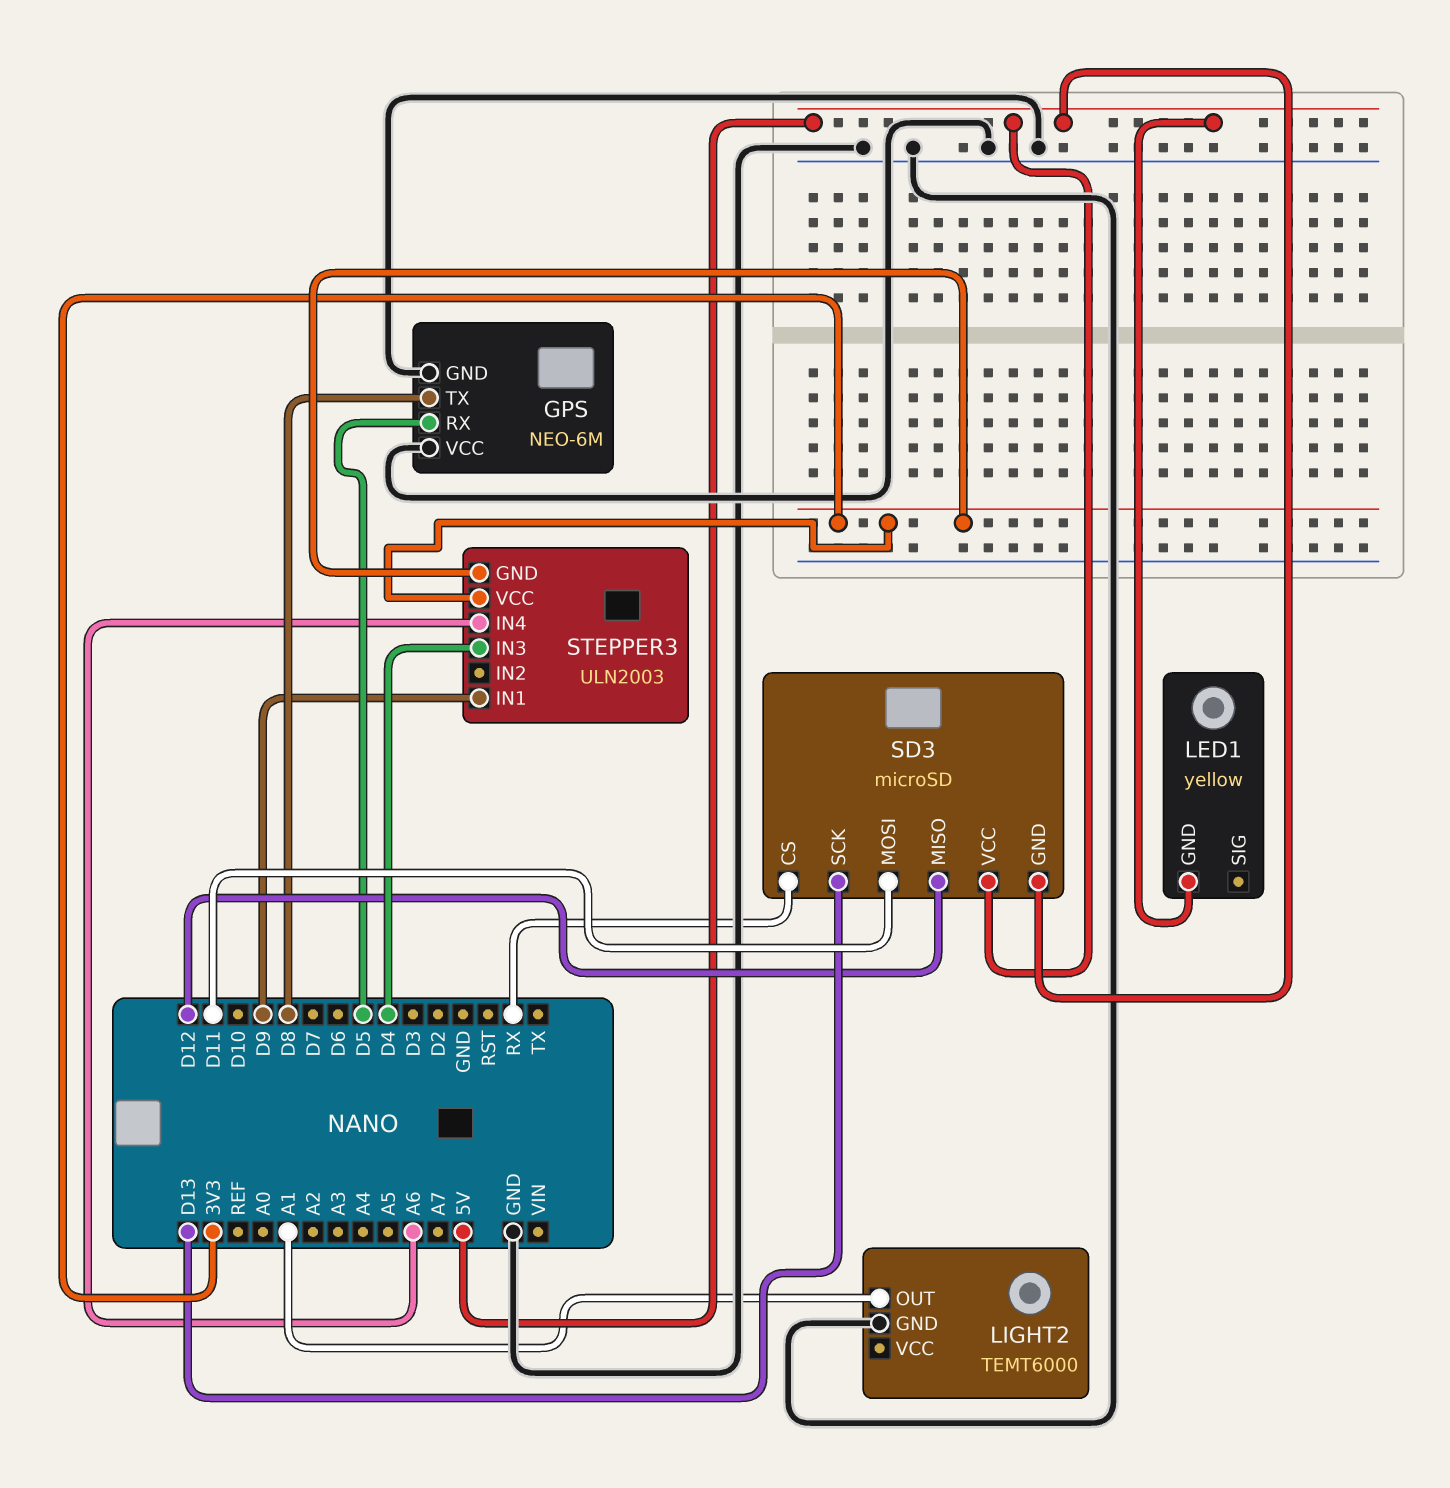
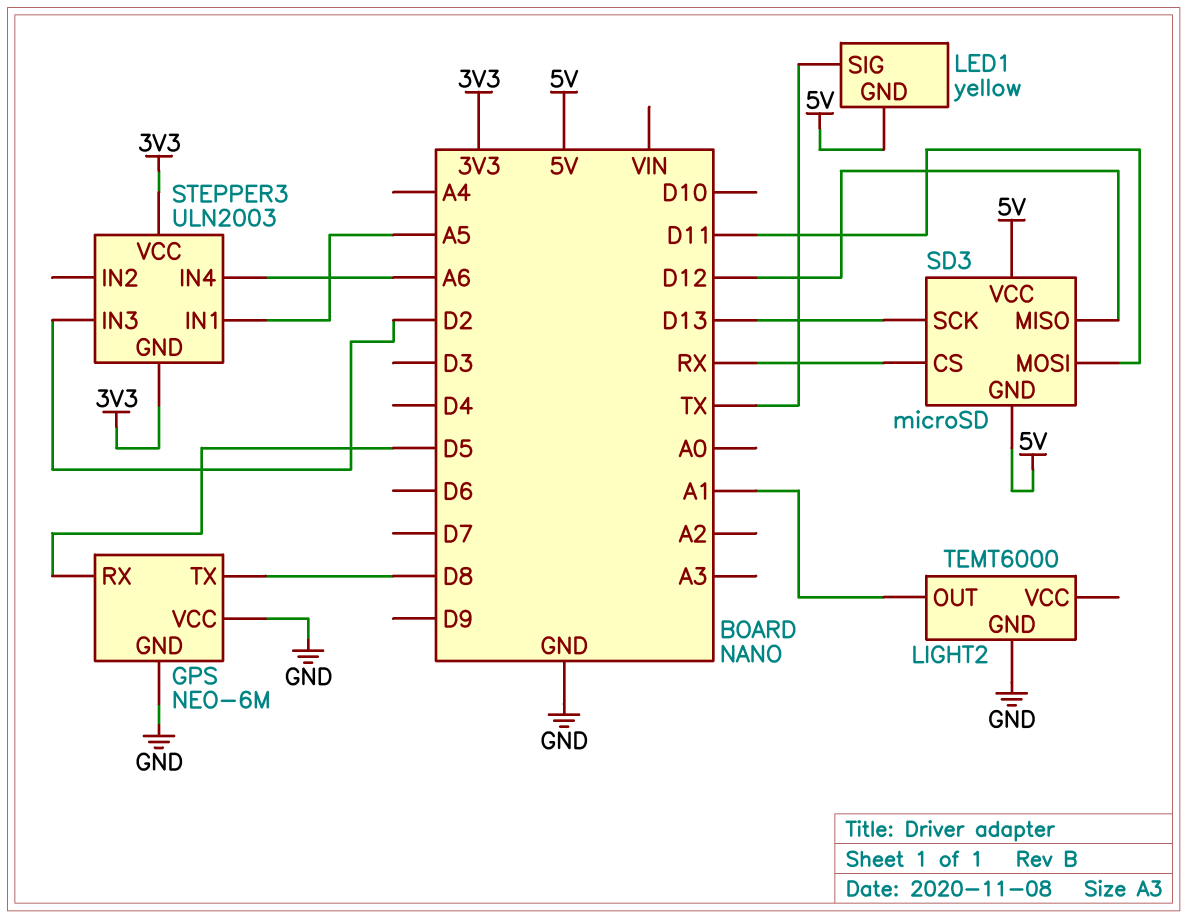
LED1 pin SIG: none -> TX
STEPPER3 pin IN1: D9 -> A5
STEPPER3 pin IN3: D4 -> D2

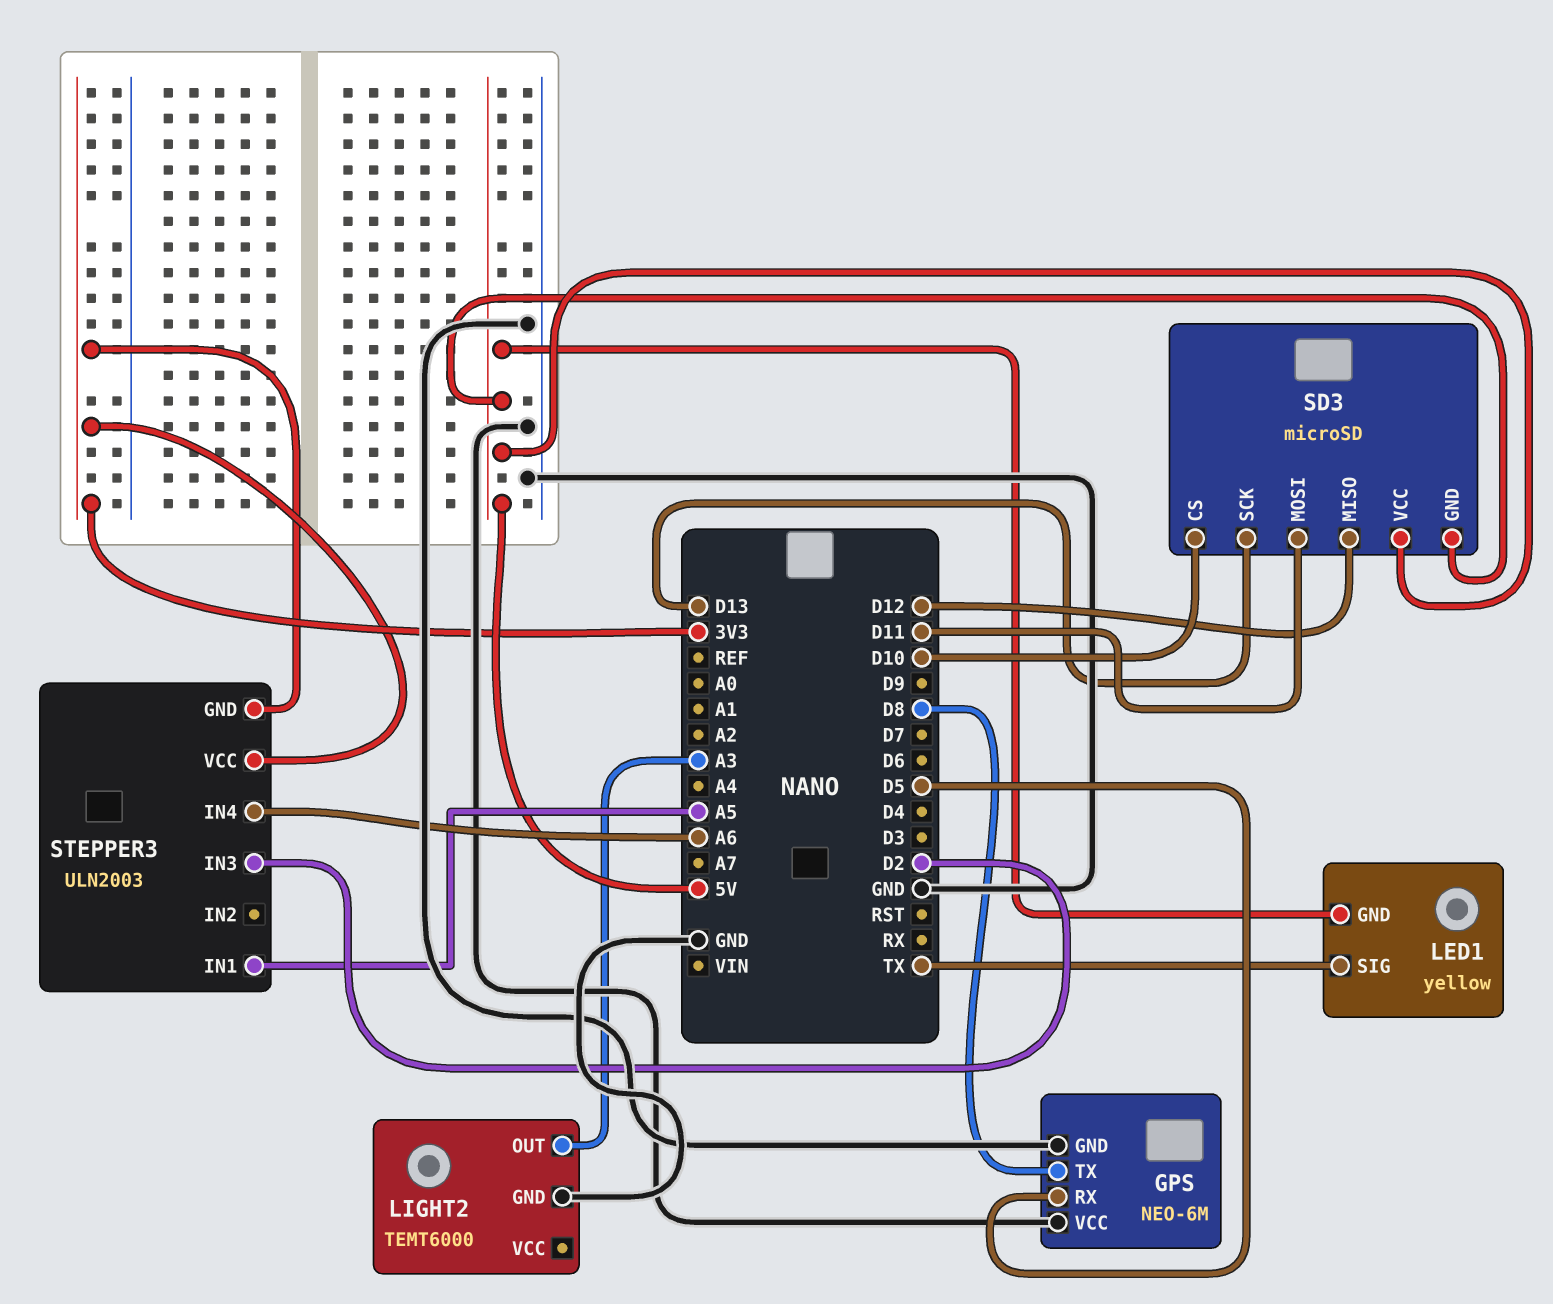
LIGHT2 pin OUT: A1 -> A3
SD3 pin CS: RX -> D10

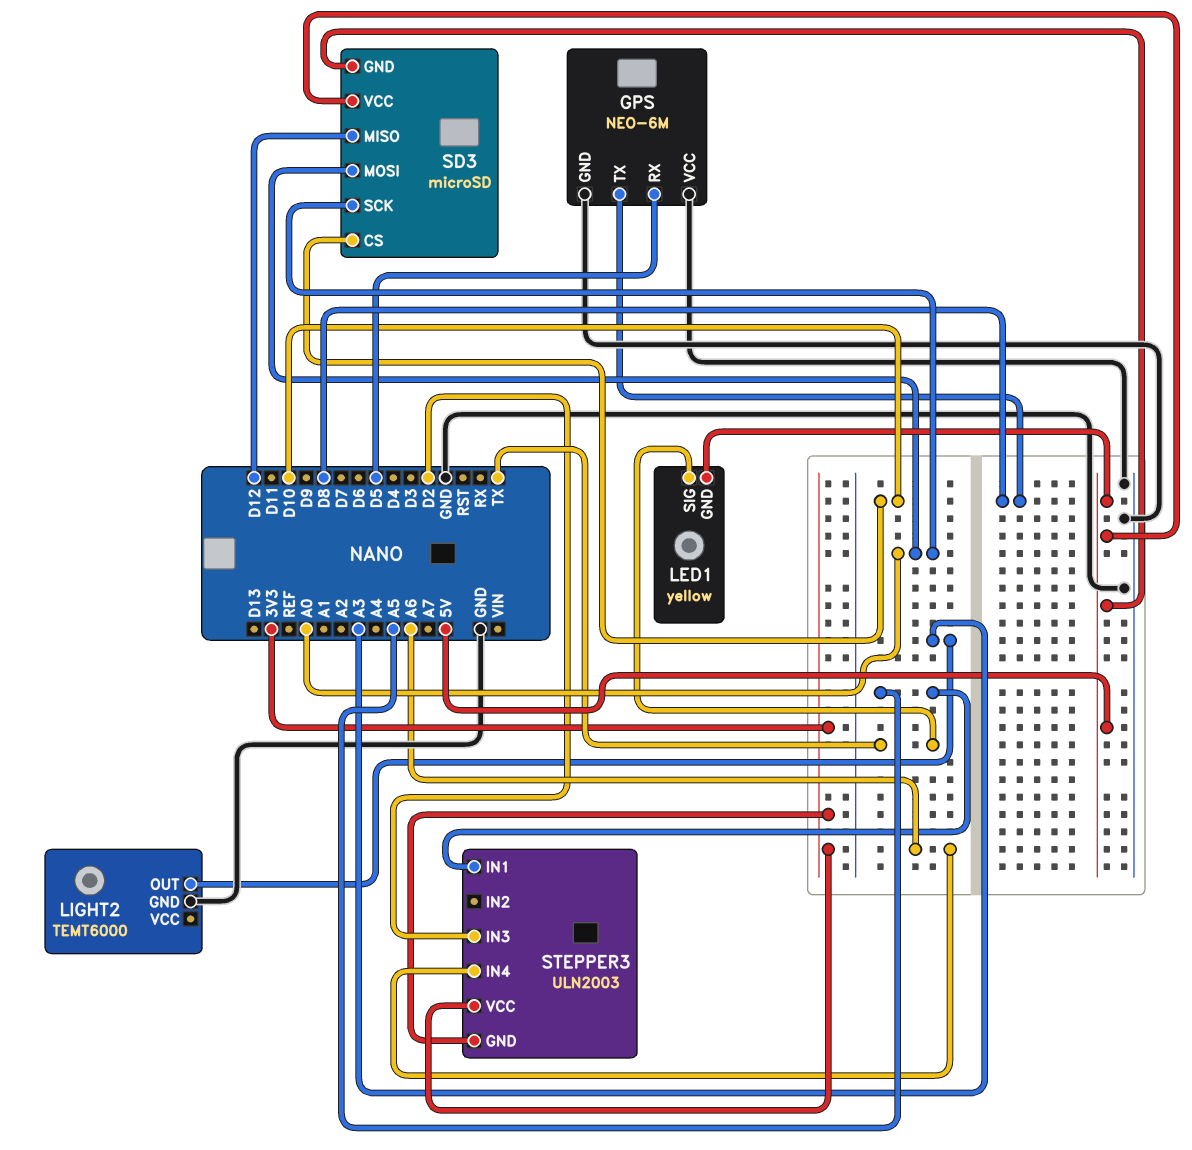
SD3 pin MOSI: D11 -> A0
SD3 pin SCK: D13 -> A0

